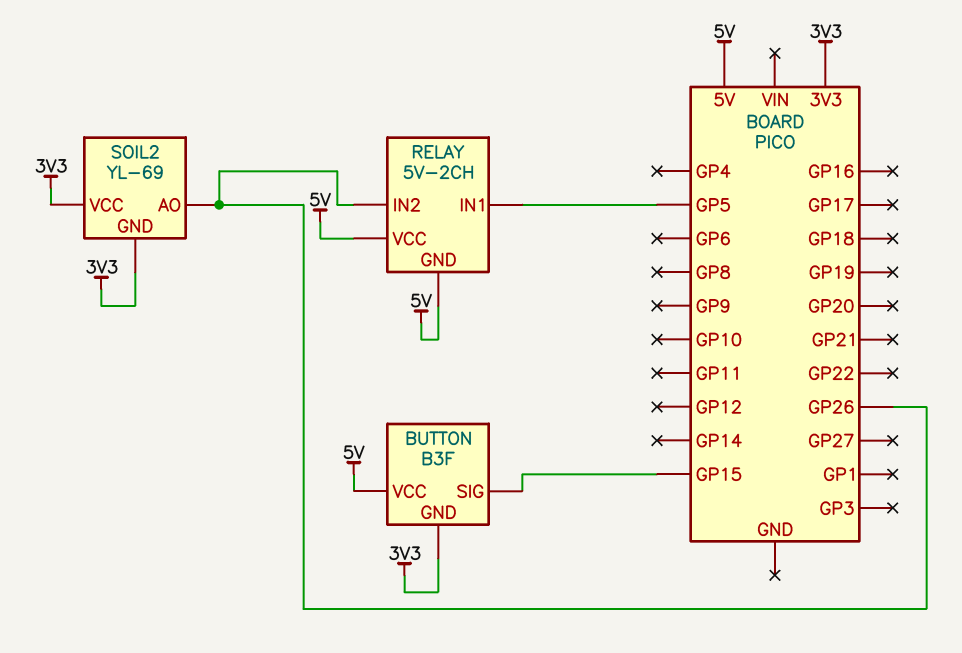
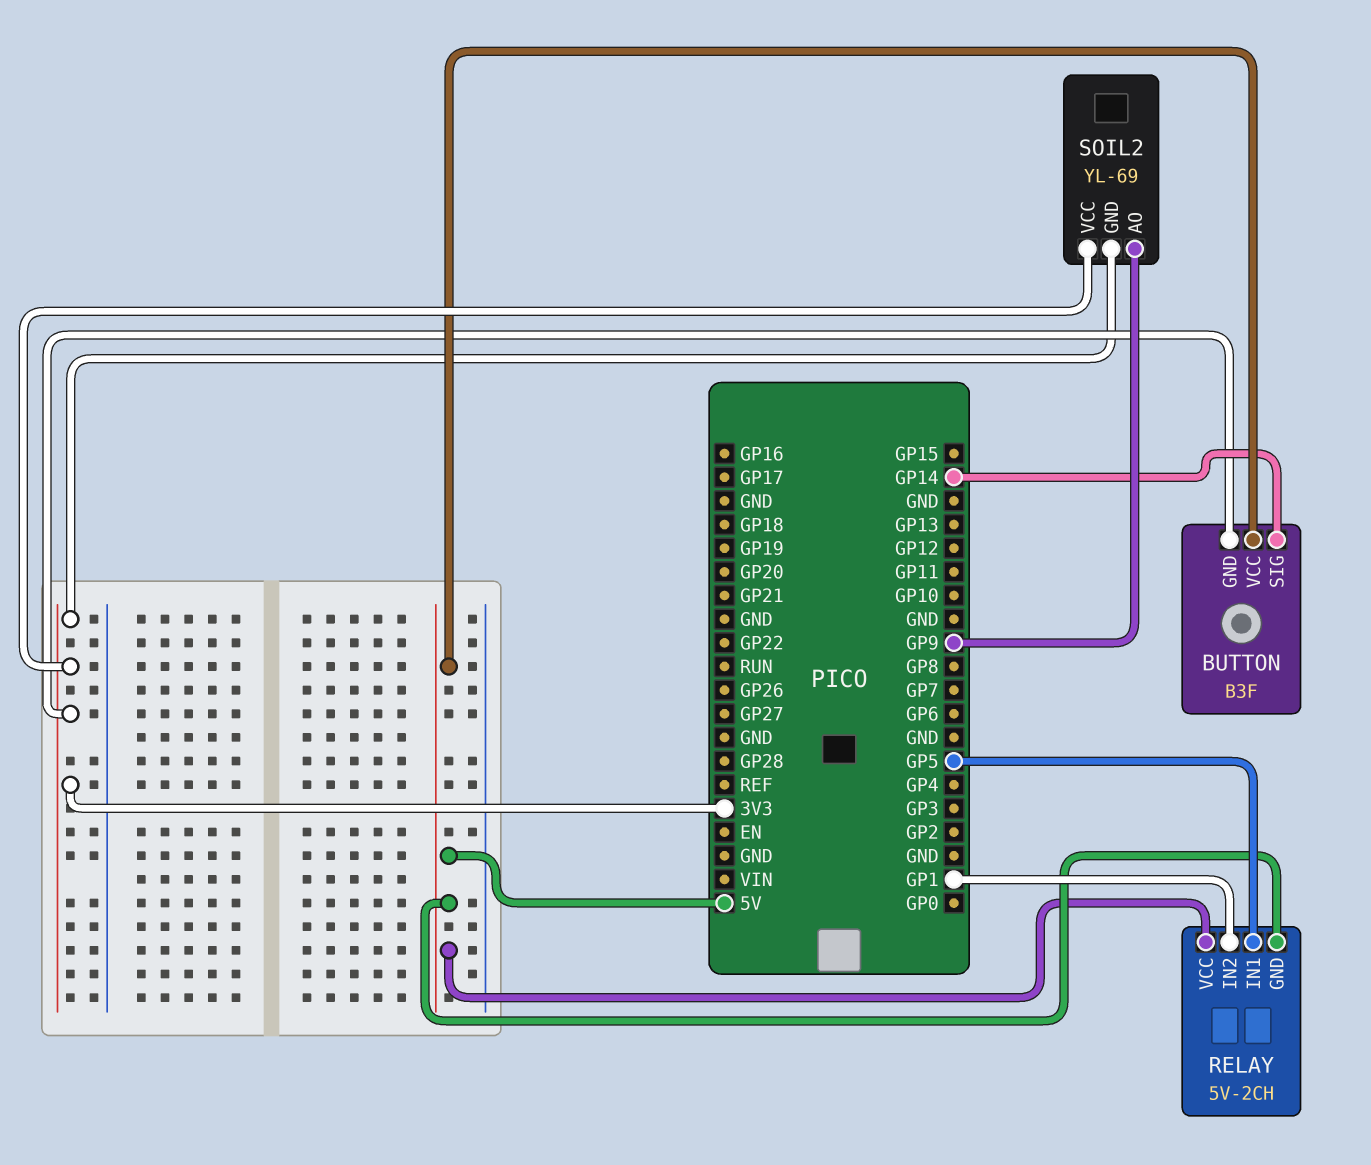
BUTTON pin SIG: GP15 -> GP14
RELAY pin IN2: GP26 -> GP1
SOIL2 pin AO: GP26 -> GP9

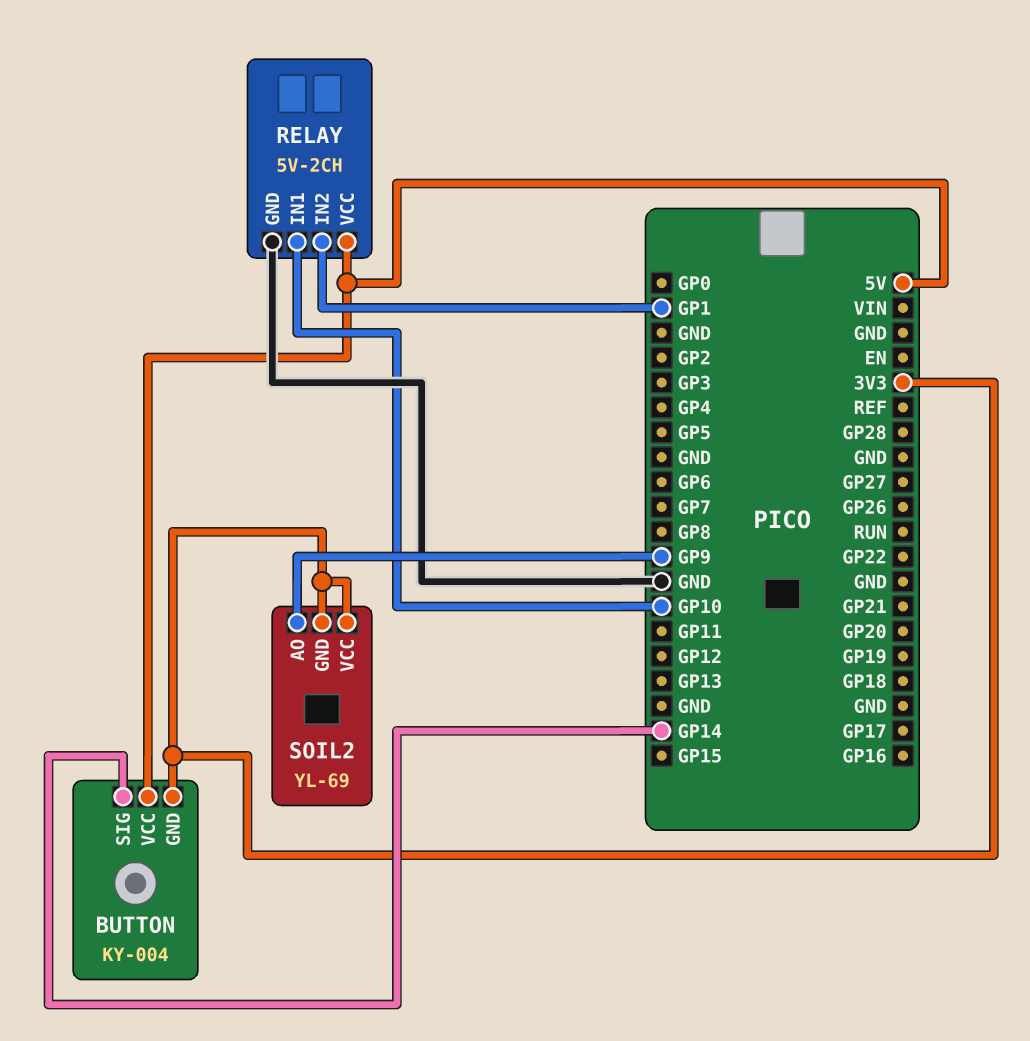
BUTTON: B3F -> KY-004
RELAY pin GND: 5V -> GND
RELAY pin IN1: GP5 -> GP10

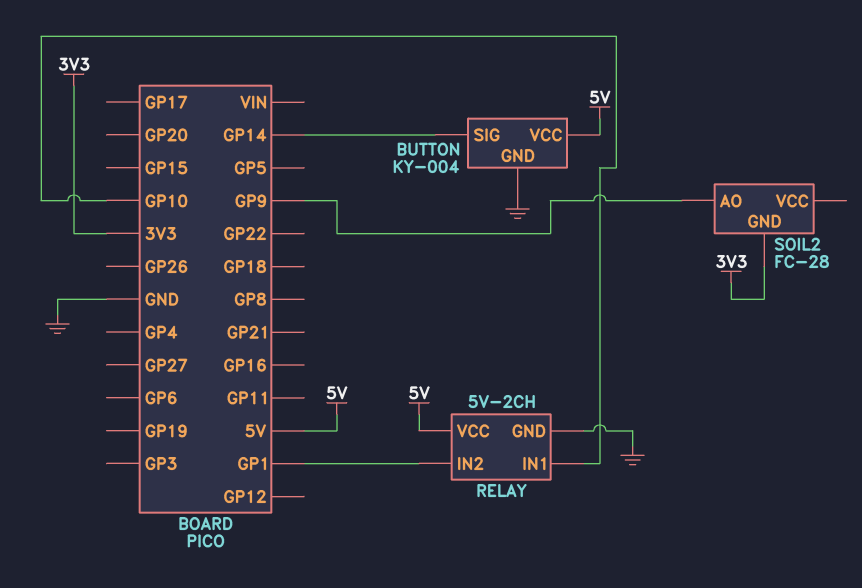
BUTTON pin GND: 3V3 -> GND
SOIL2: YL-69 -> FC-28
SOIL2 pin VCC: 3V3 -> none

